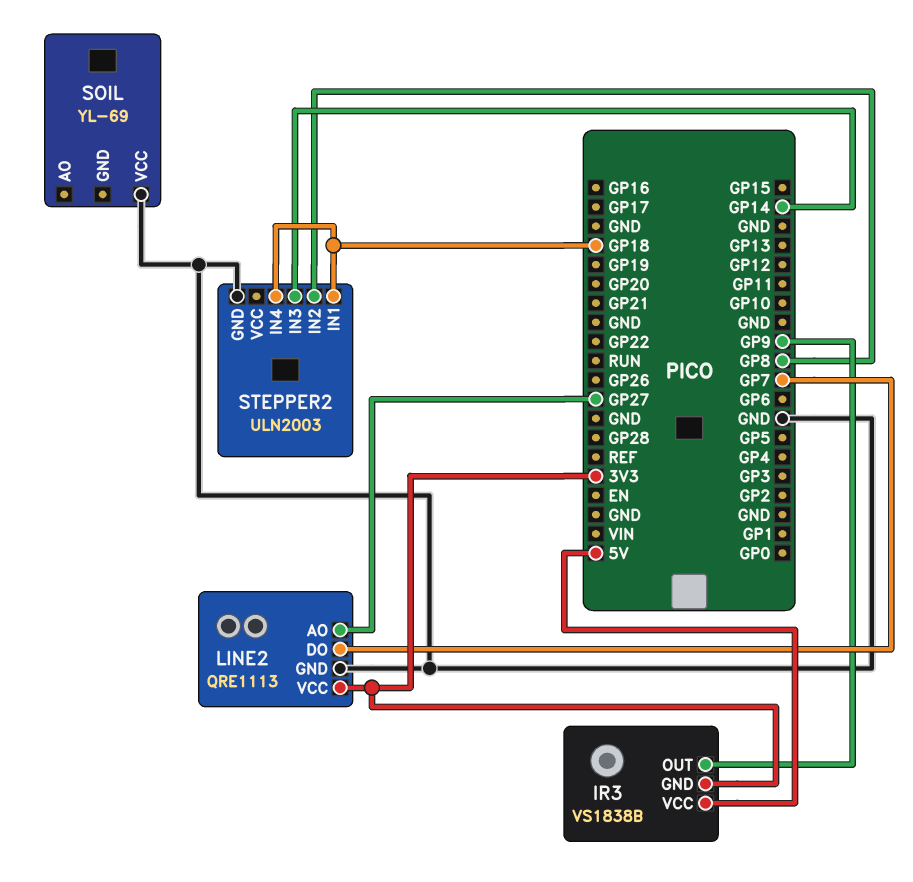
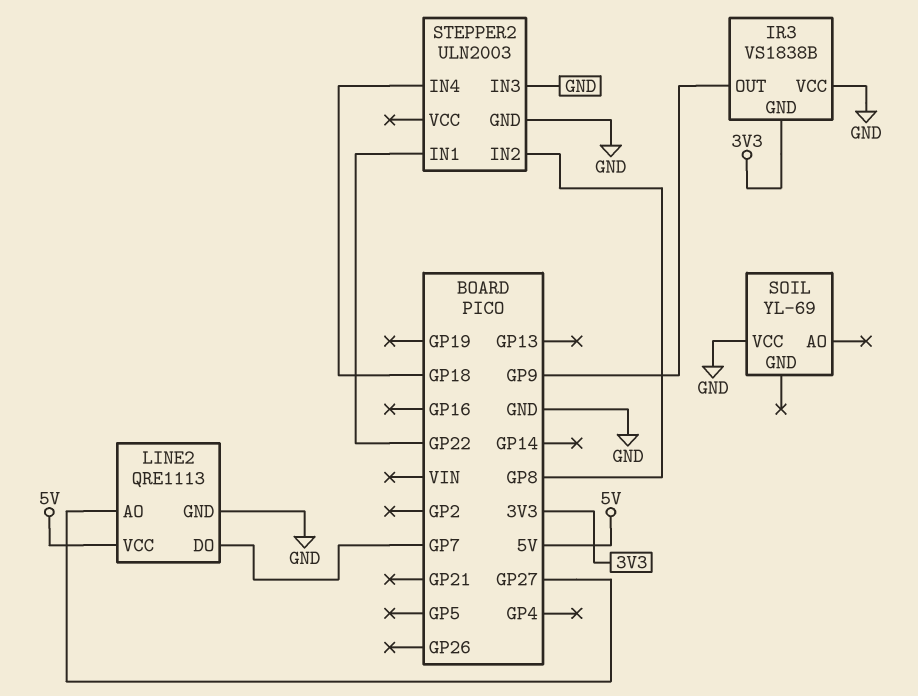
IR3 pin VCC: 5V -> GND
LINE2 pin VCC: 3V3 -> 5V
STEPPER2 pin IN1: GP18 -> GP22
STEPPER2 pin IN3: GP14 -> GND

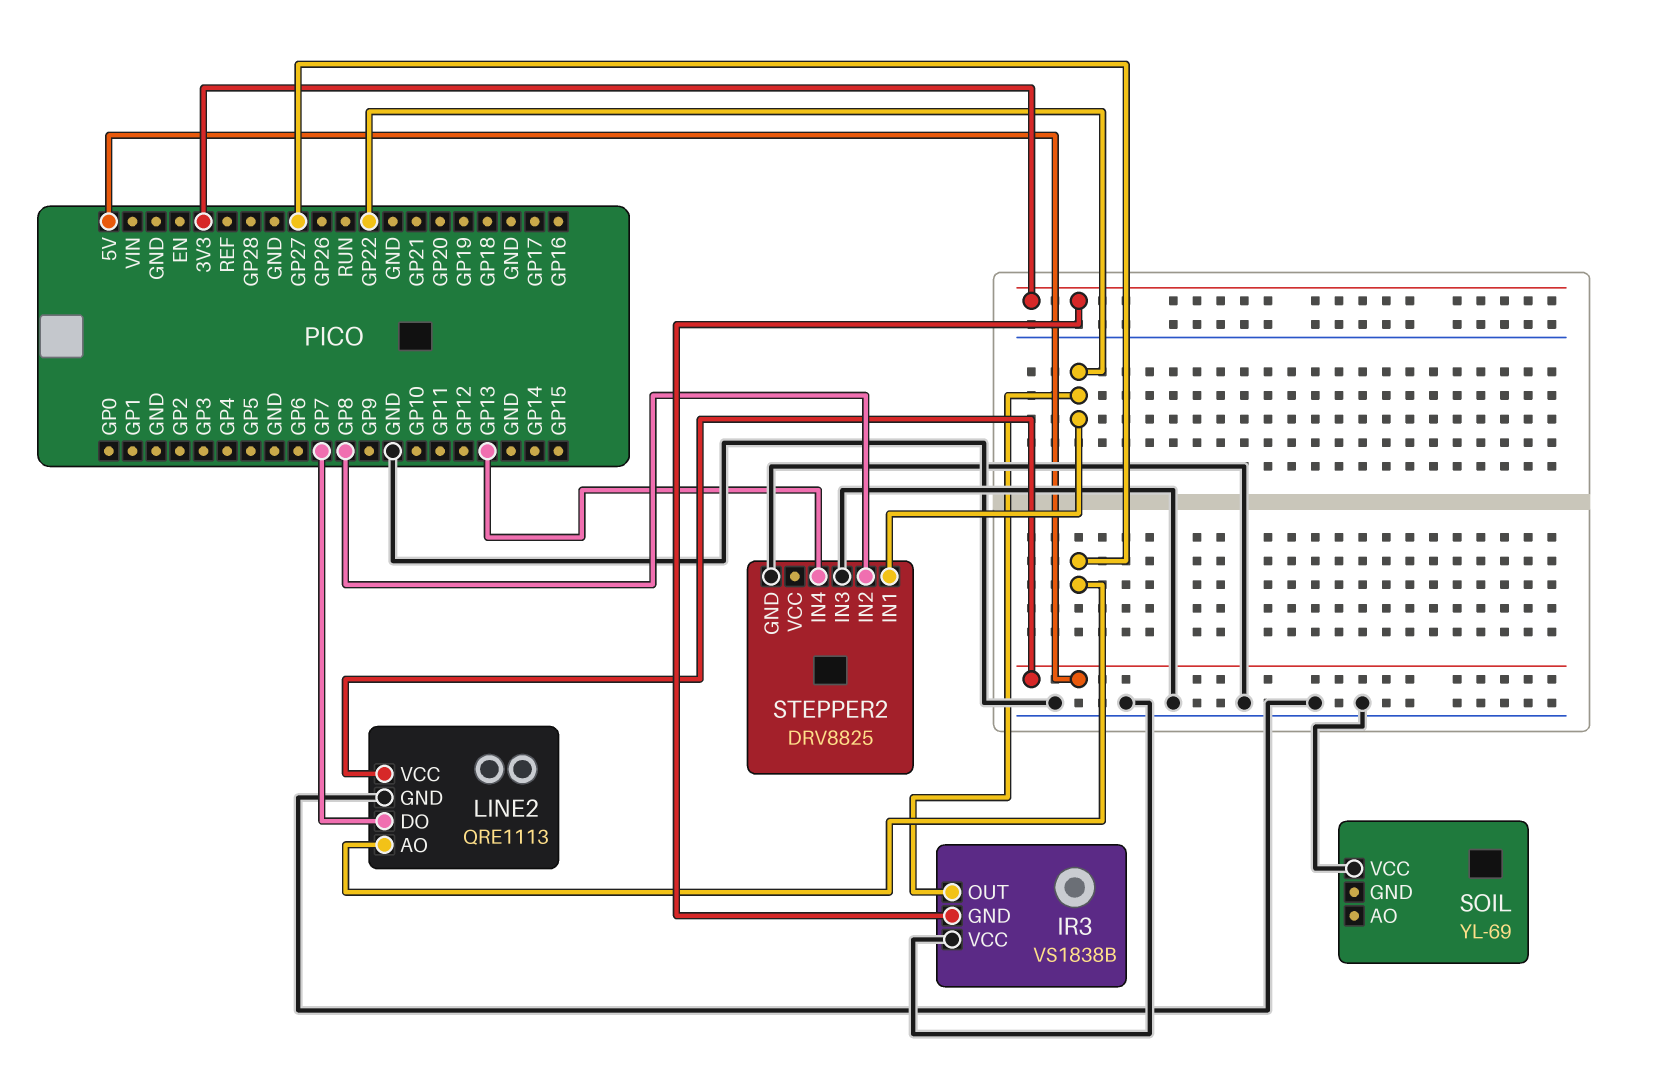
IR3 pin OUT: GP9 -> GP22
STEPPER2: ULN2003 -> DRV8825
STEPPER2 pin IN4: GP18 -> GP13

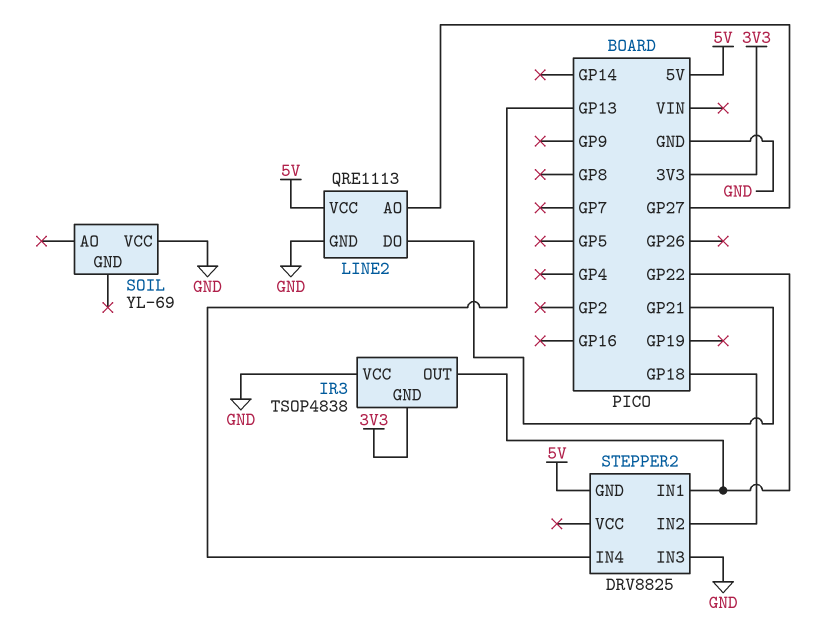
IR3: VS1838B -> TSOP4838
LINE2 pin DO: GP7 -> GP21
STEPPER2 pin GND: GND -> 5V
STEPPER2 pin IN2: GP8 -> GP18

